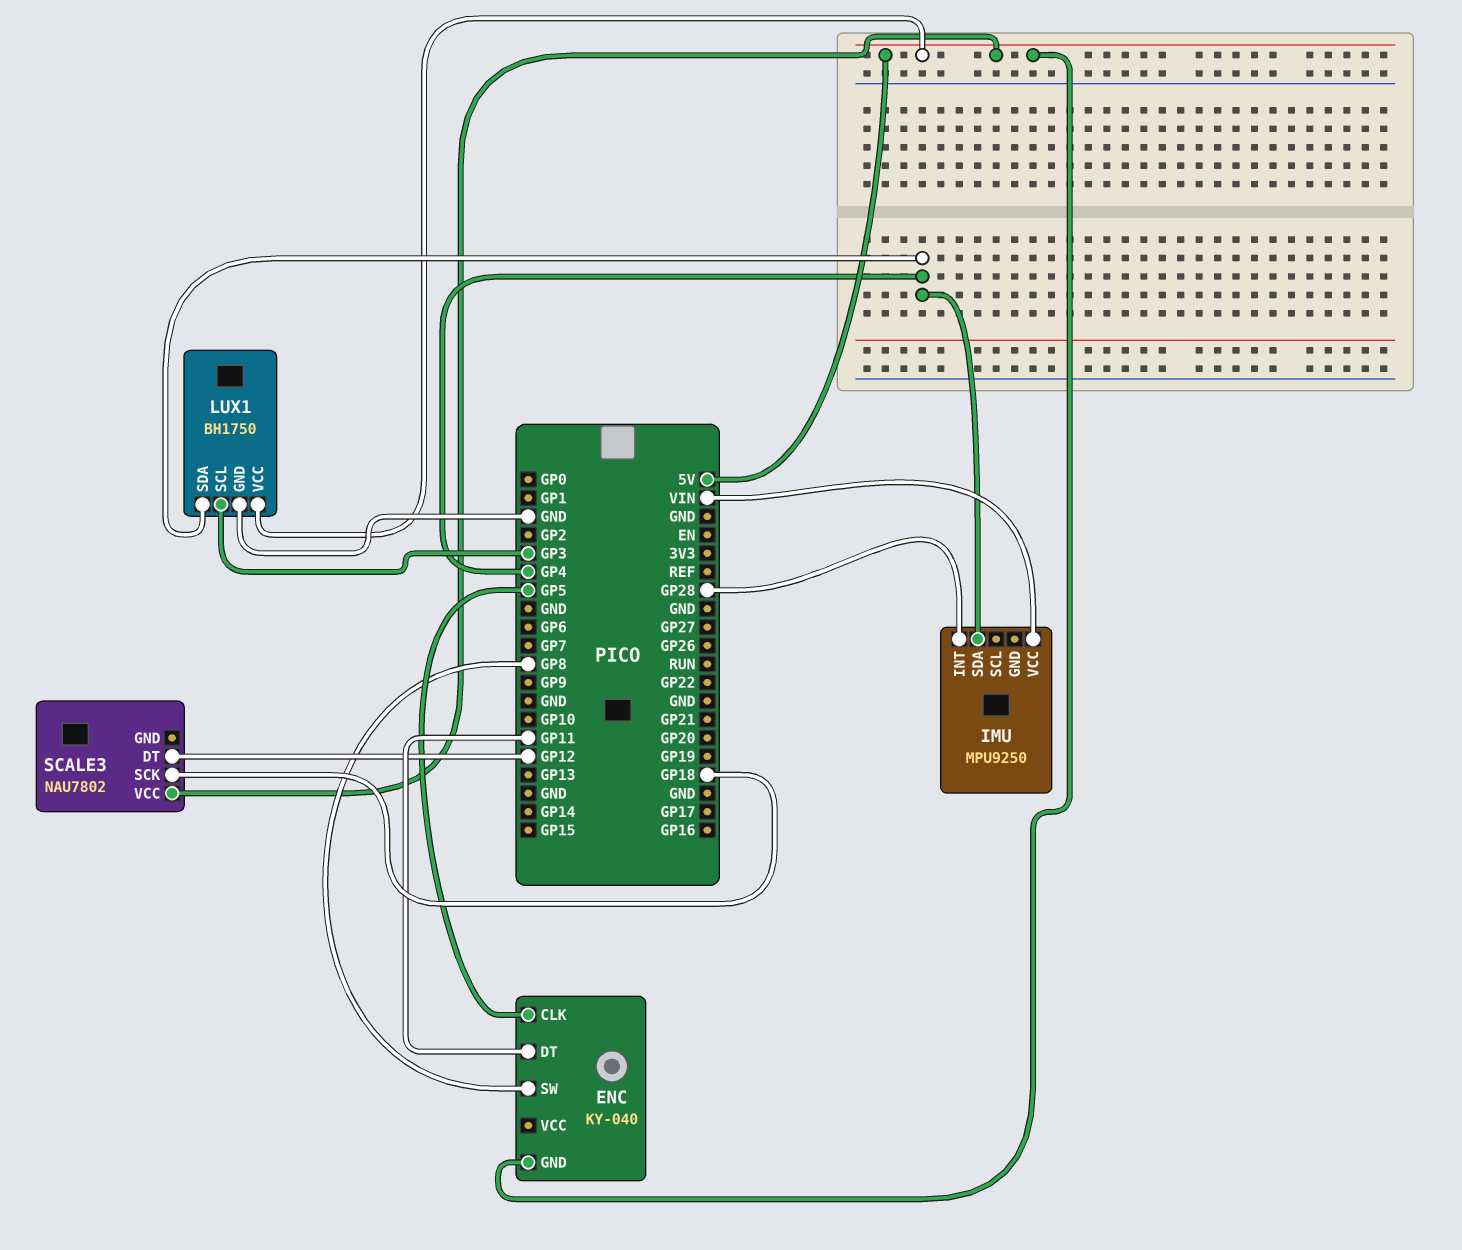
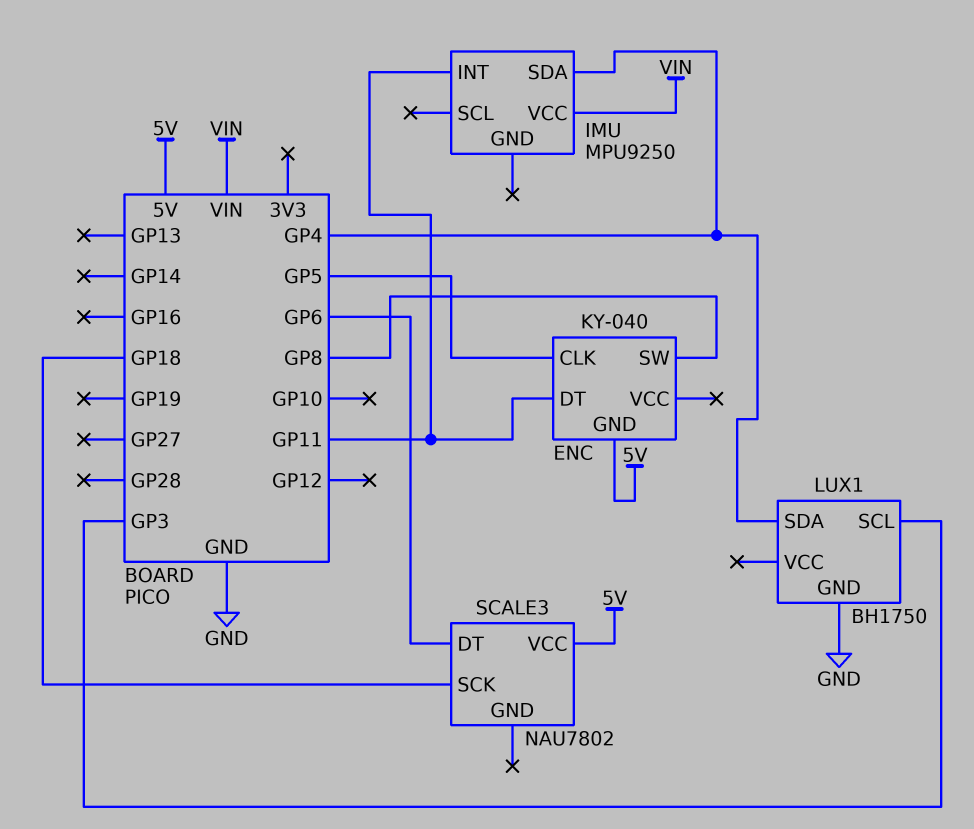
IMU pin INT: GP28 -> GP11
LUX1 pin VCC: 5V -> none
SCALE3 pin DT: GP12 -> GP6

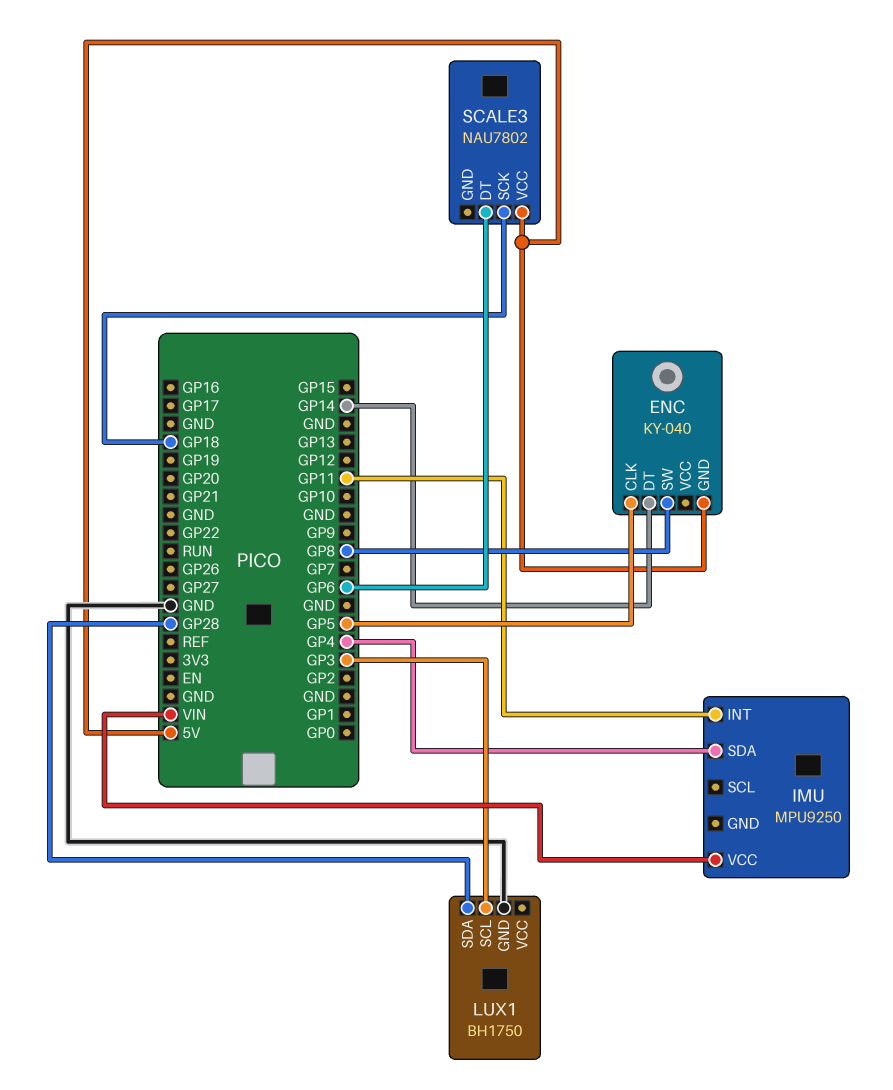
ENC pin DT: GP11 -> GP14
LUX1 pin SDA: GP4 -> GP28

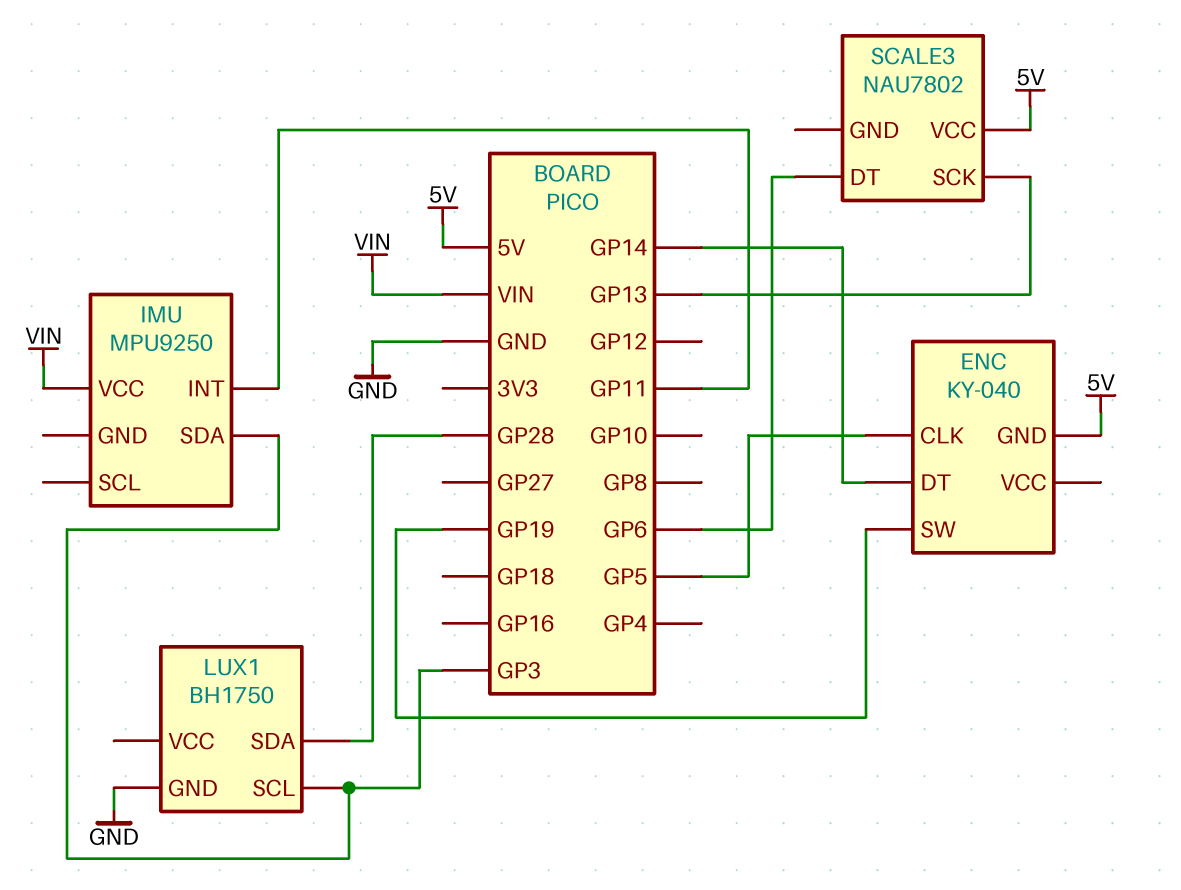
ENC pin SW: GP8 -> GP19
IMU pin SDA: GP4 -> GP3
SCALE3 pin SCK: GP18 -> GP13

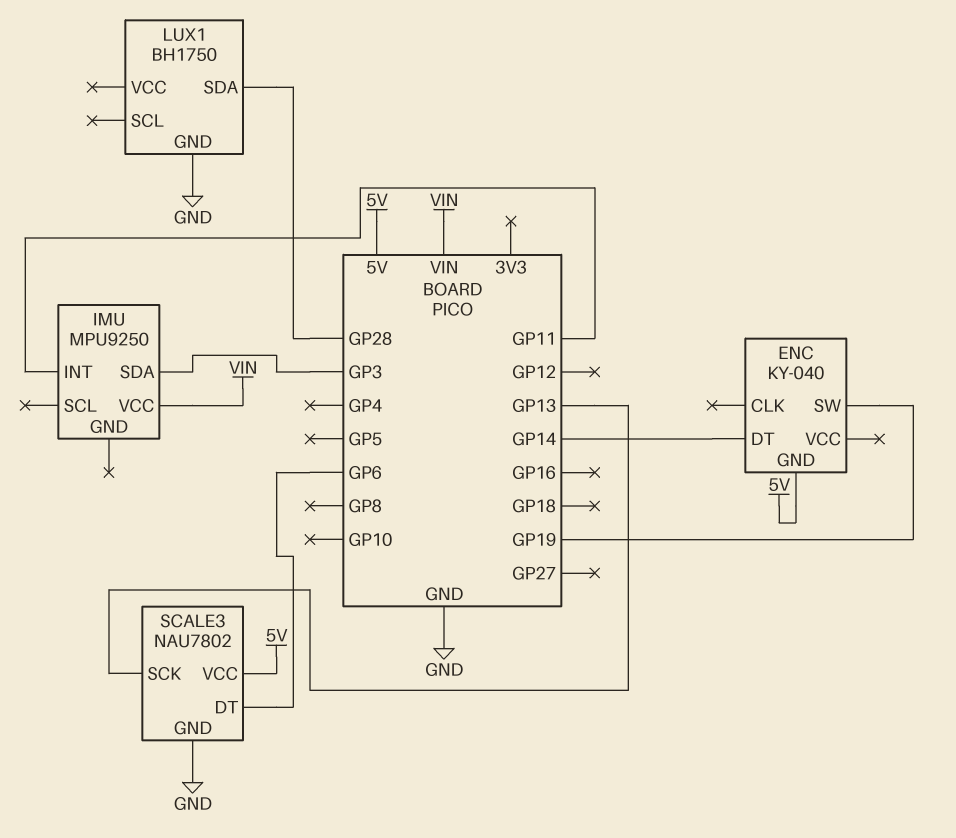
ENC pin CLK: GP5 -> none
LUX1 pin SCL: GP3 -> none
SCALE3 pin GND: none -> GND

